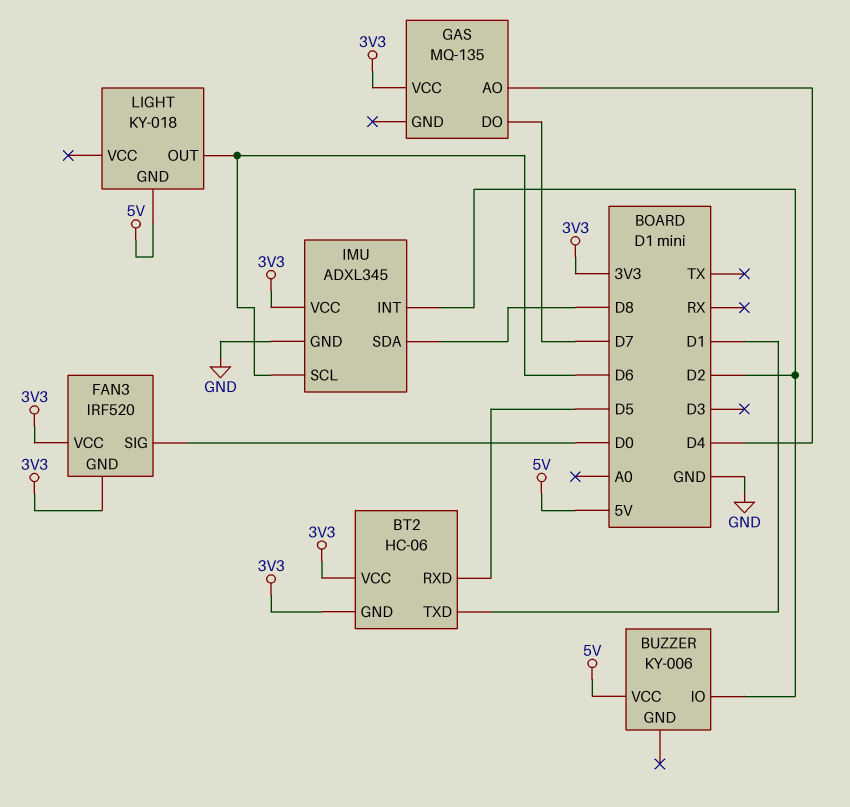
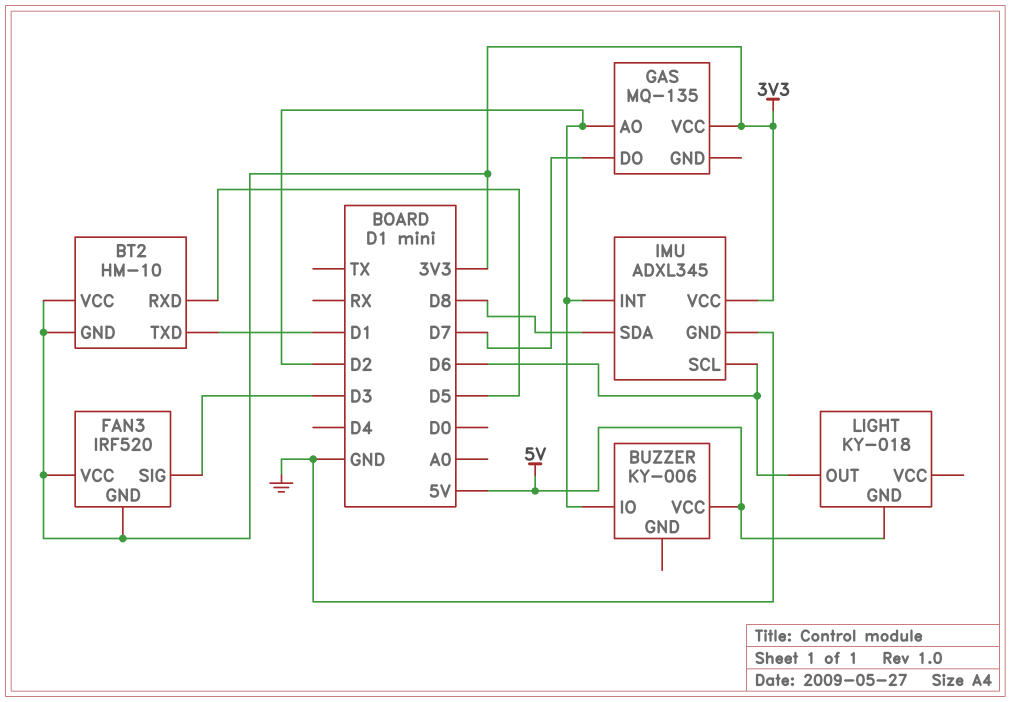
BT2: HC-06 -> HM-10
FAN3 pin SIG: D0 -> D3
GAS pin AO: D4 -> D2

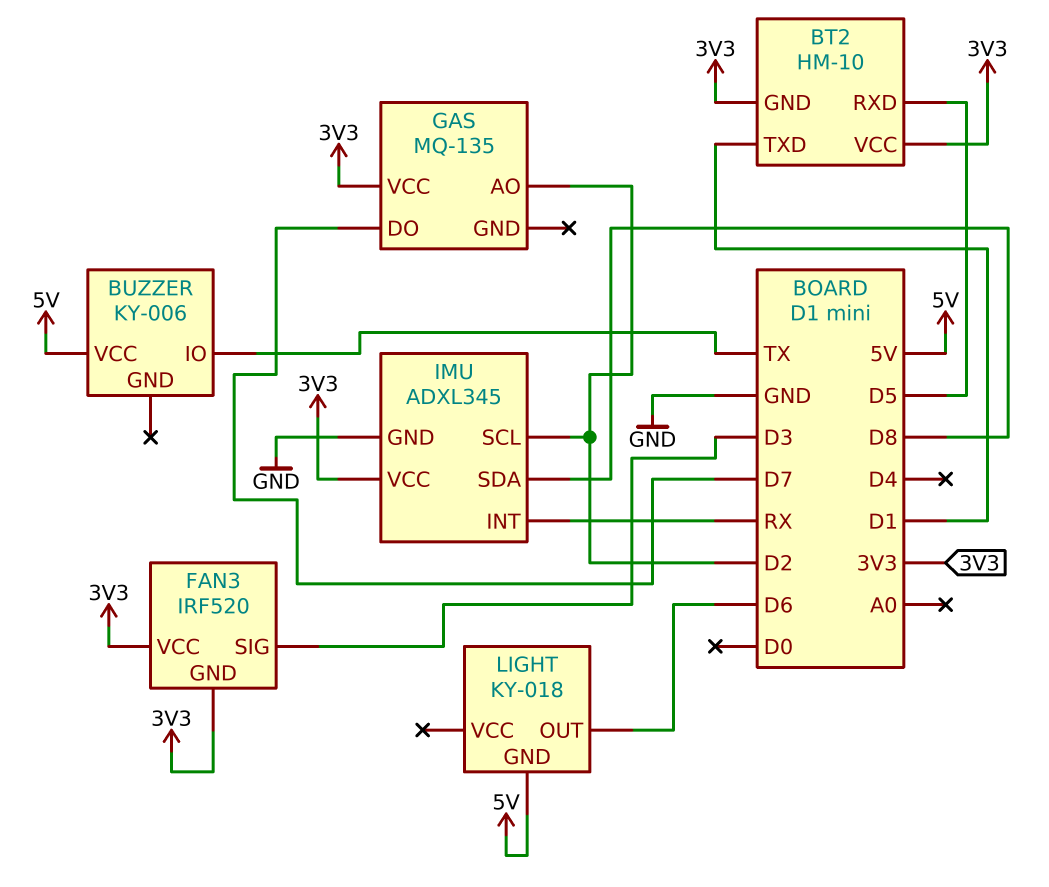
BUZZER pin IO: D2 -> TX
IMU pin INT: D2 -> RX
IMU pin SCL: D6 -> D2

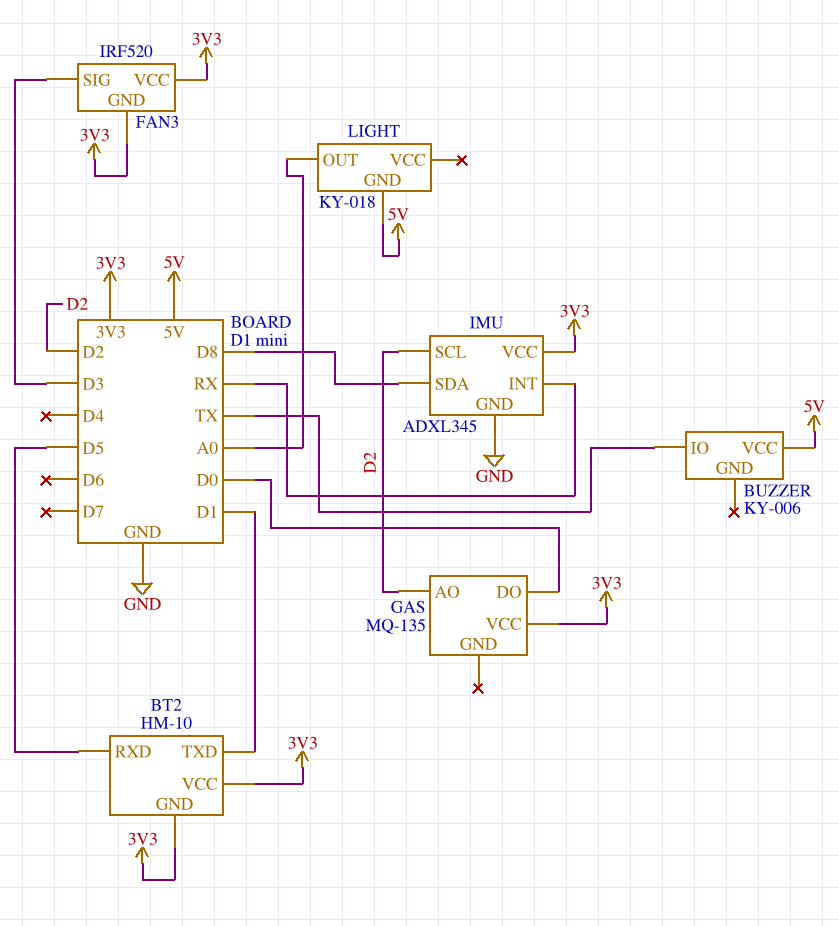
GAS pin DO: D7 -> D0
LIGHT pin OUT: D6 -> A0

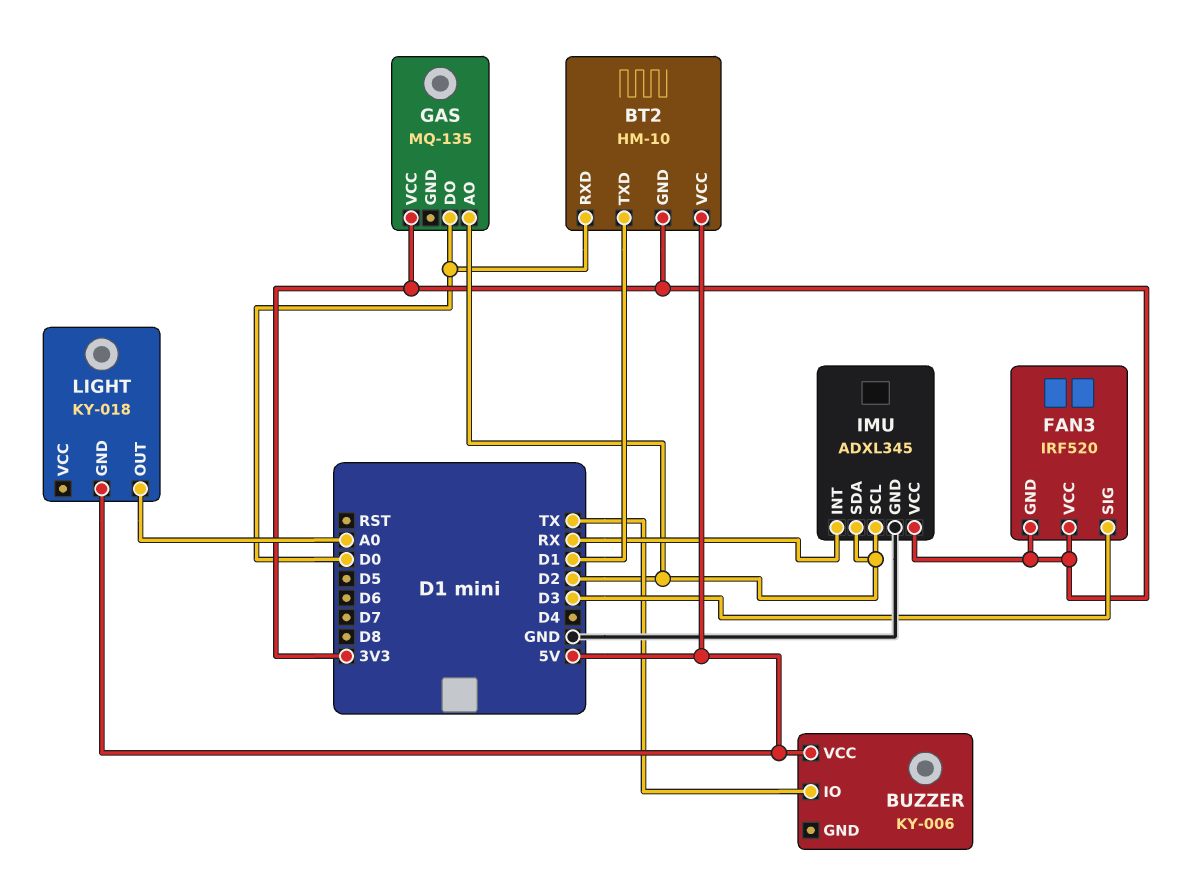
BT2 pin RXD: D5 -> D0
BT2 pin VCC: 3V3 -> 5V
IMU pin SDA: D8 -> D2

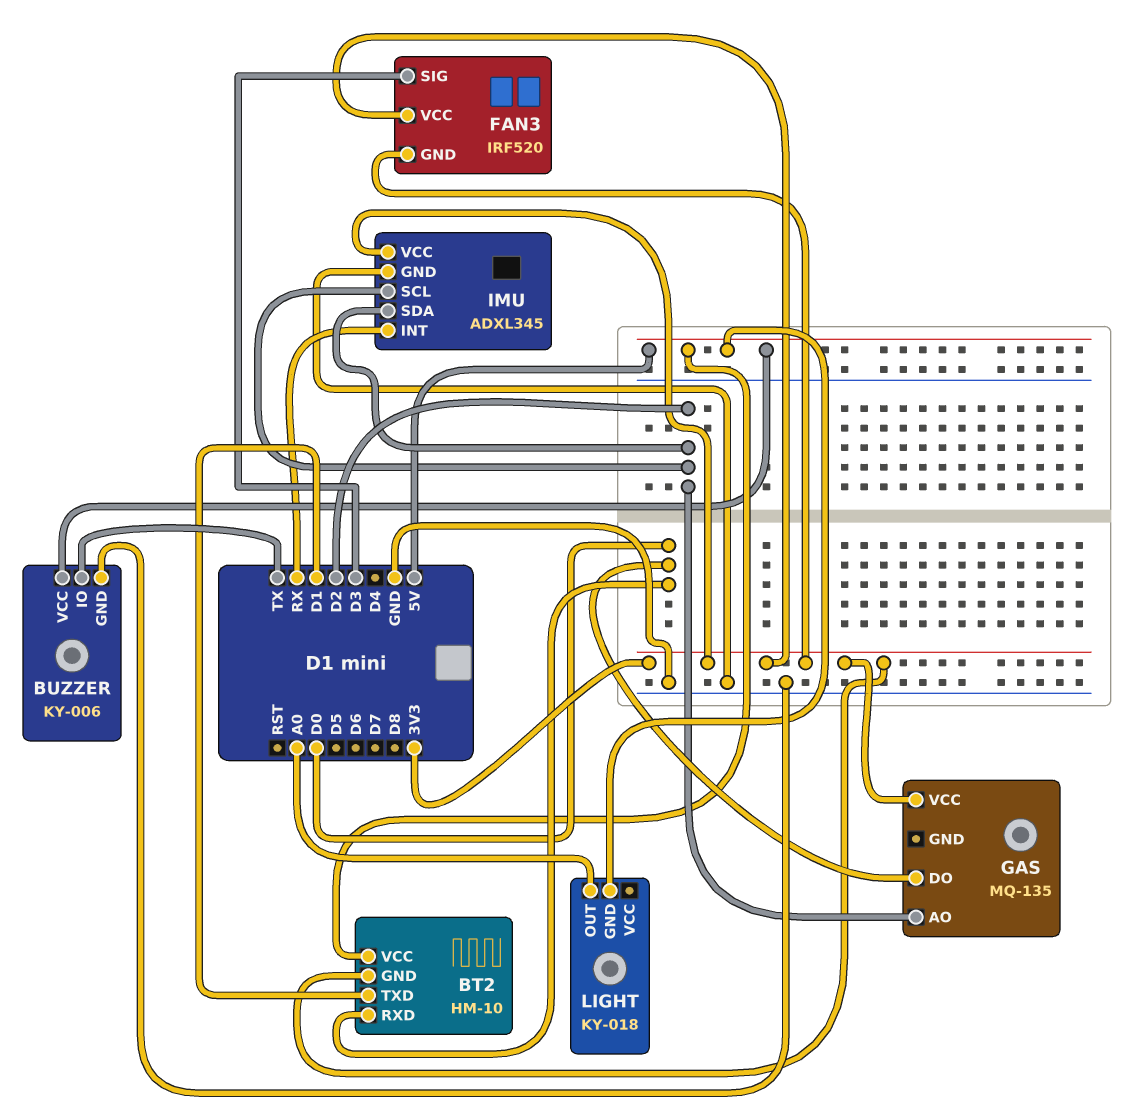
BUZZER pin GND: none -> GND

